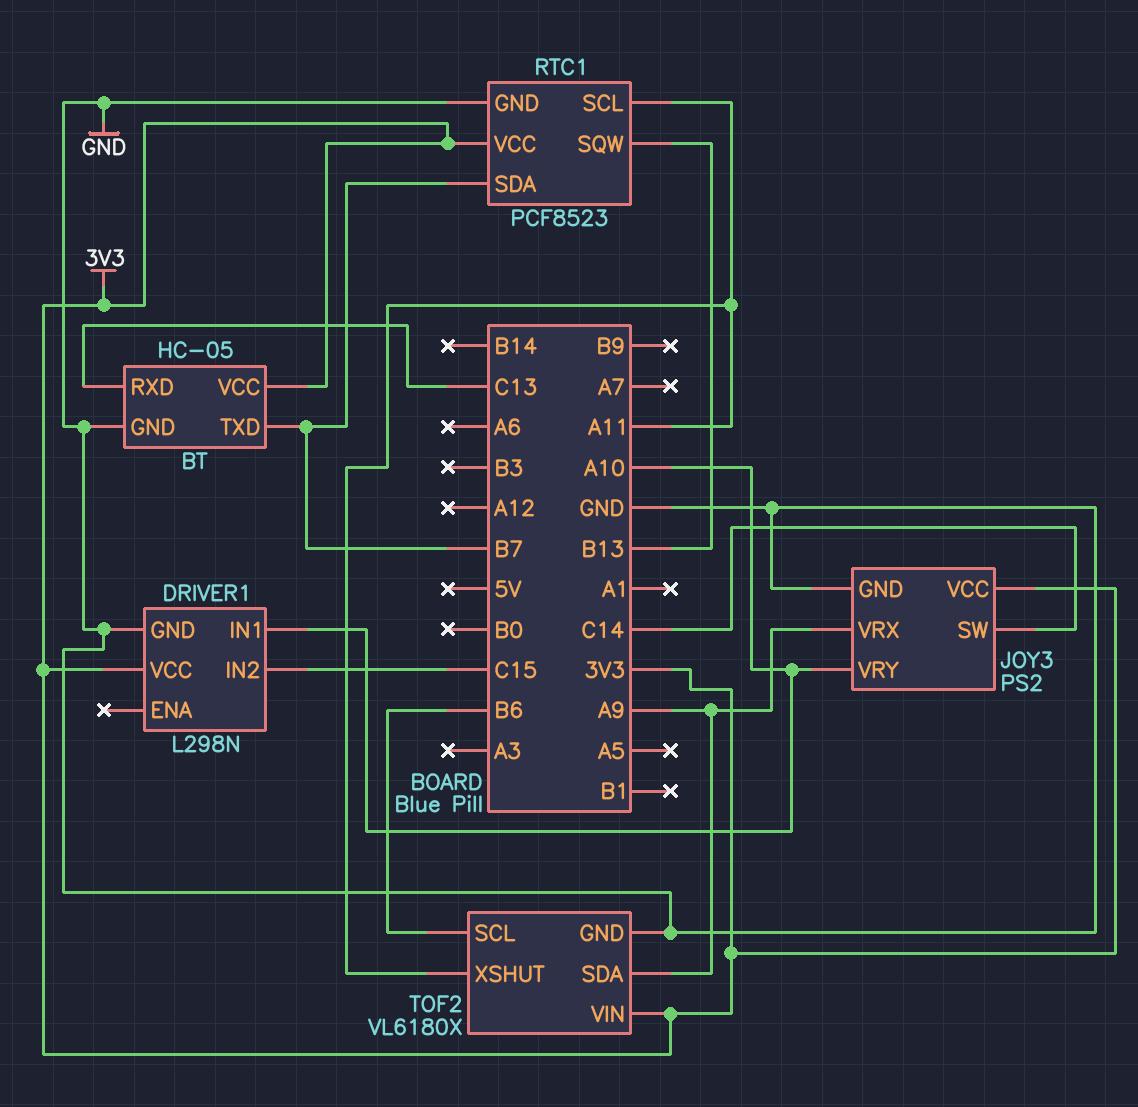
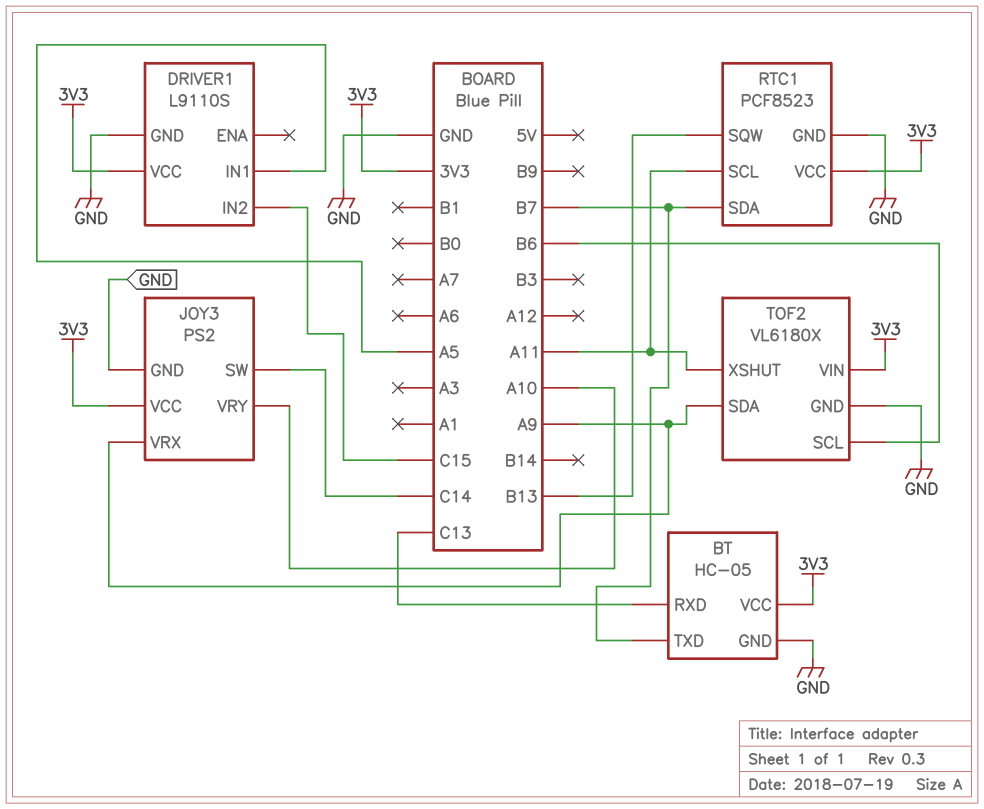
DRIVER1: L298N -> L9110S
DRIVER1 pin IN1: A10 -> A5

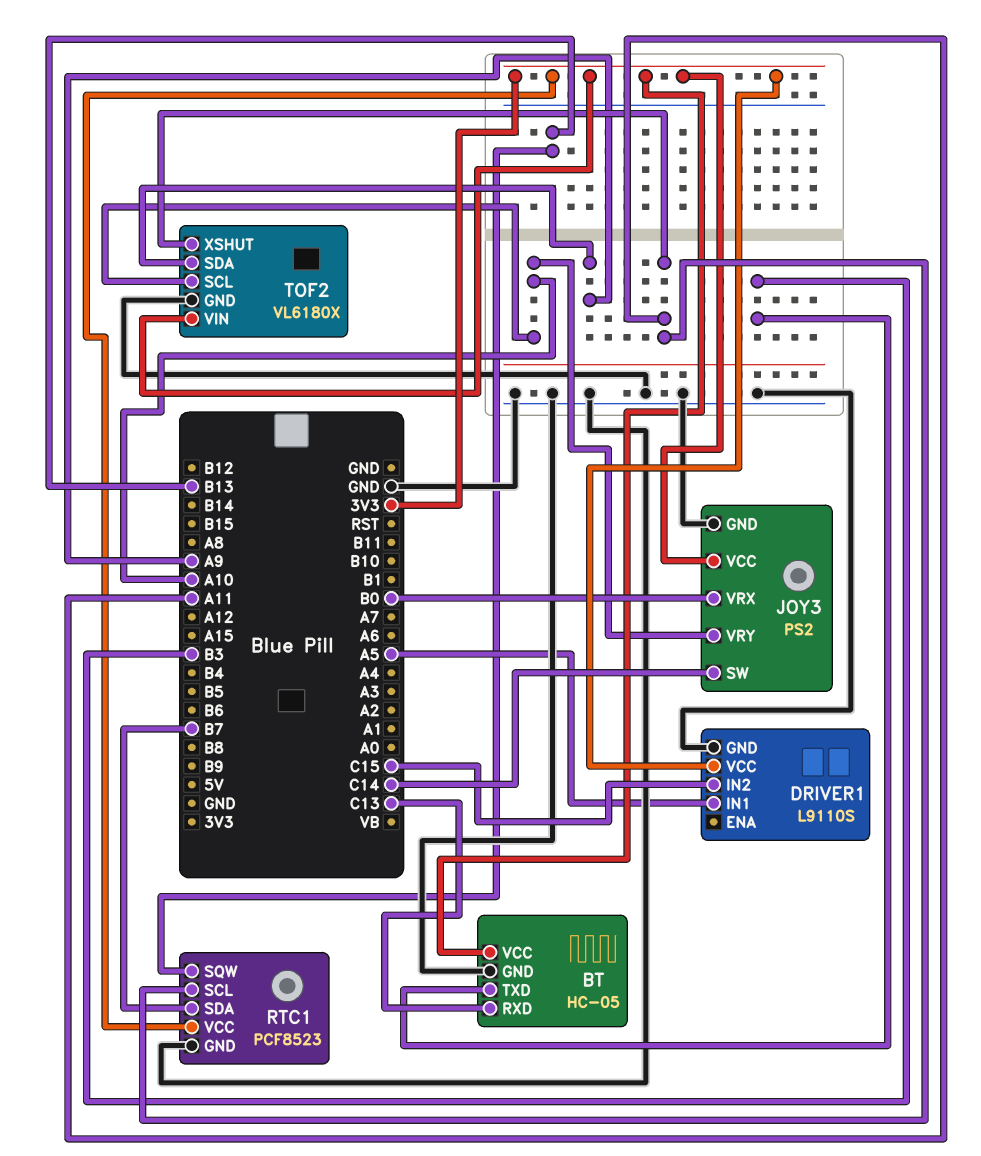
BT pin TXD: B7 -> B3
JOY3 pin VRX: A9 -> B0
TOF2 pin SCL: B6 -> A10

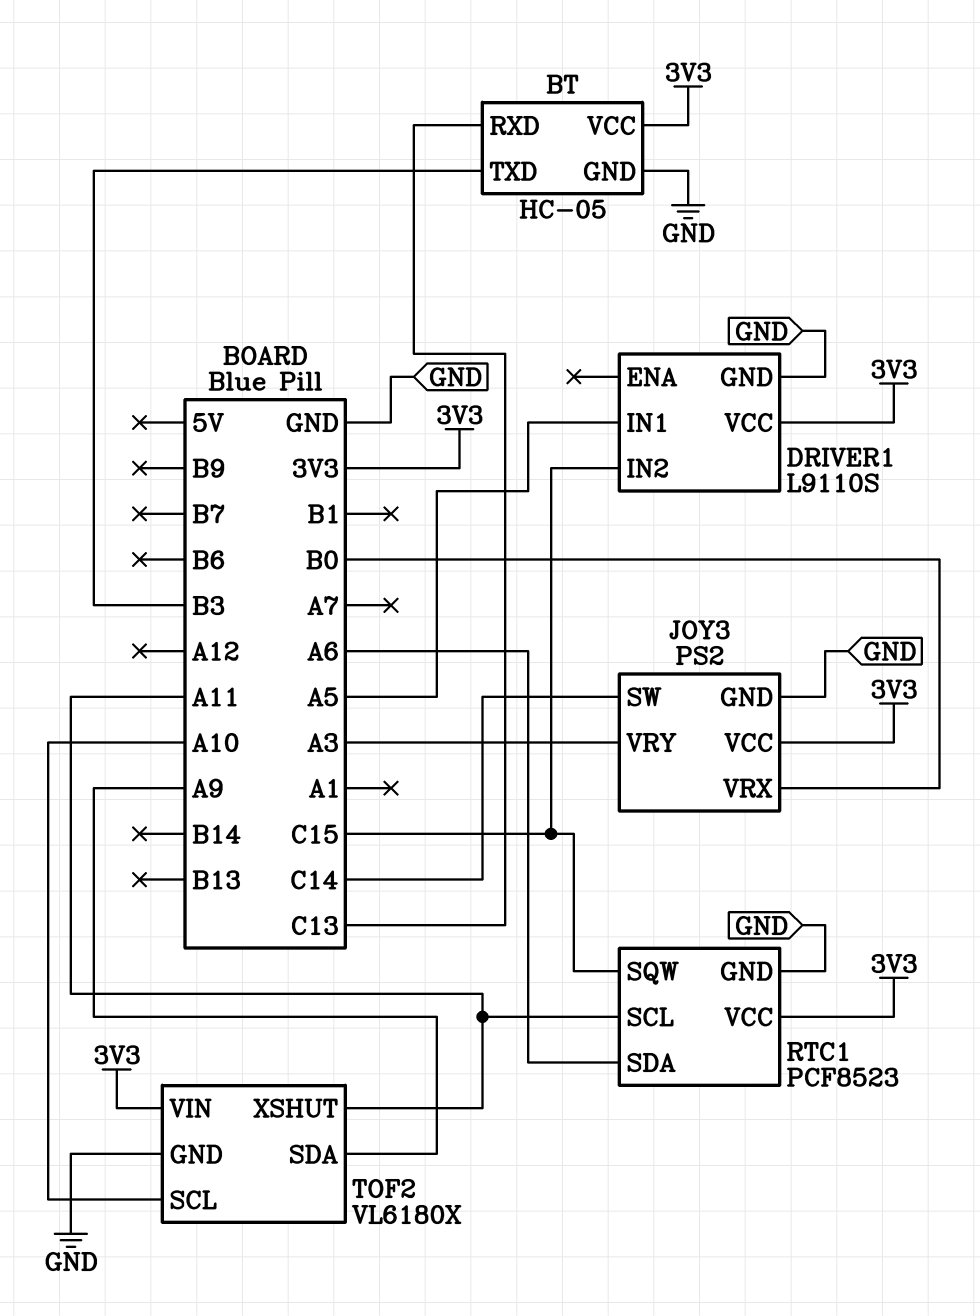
JOY3 pin VRY: A10 -> A3
RTC1 pin SDA: B7 -> A6
RTC1 pin SQW: B13 -> C15

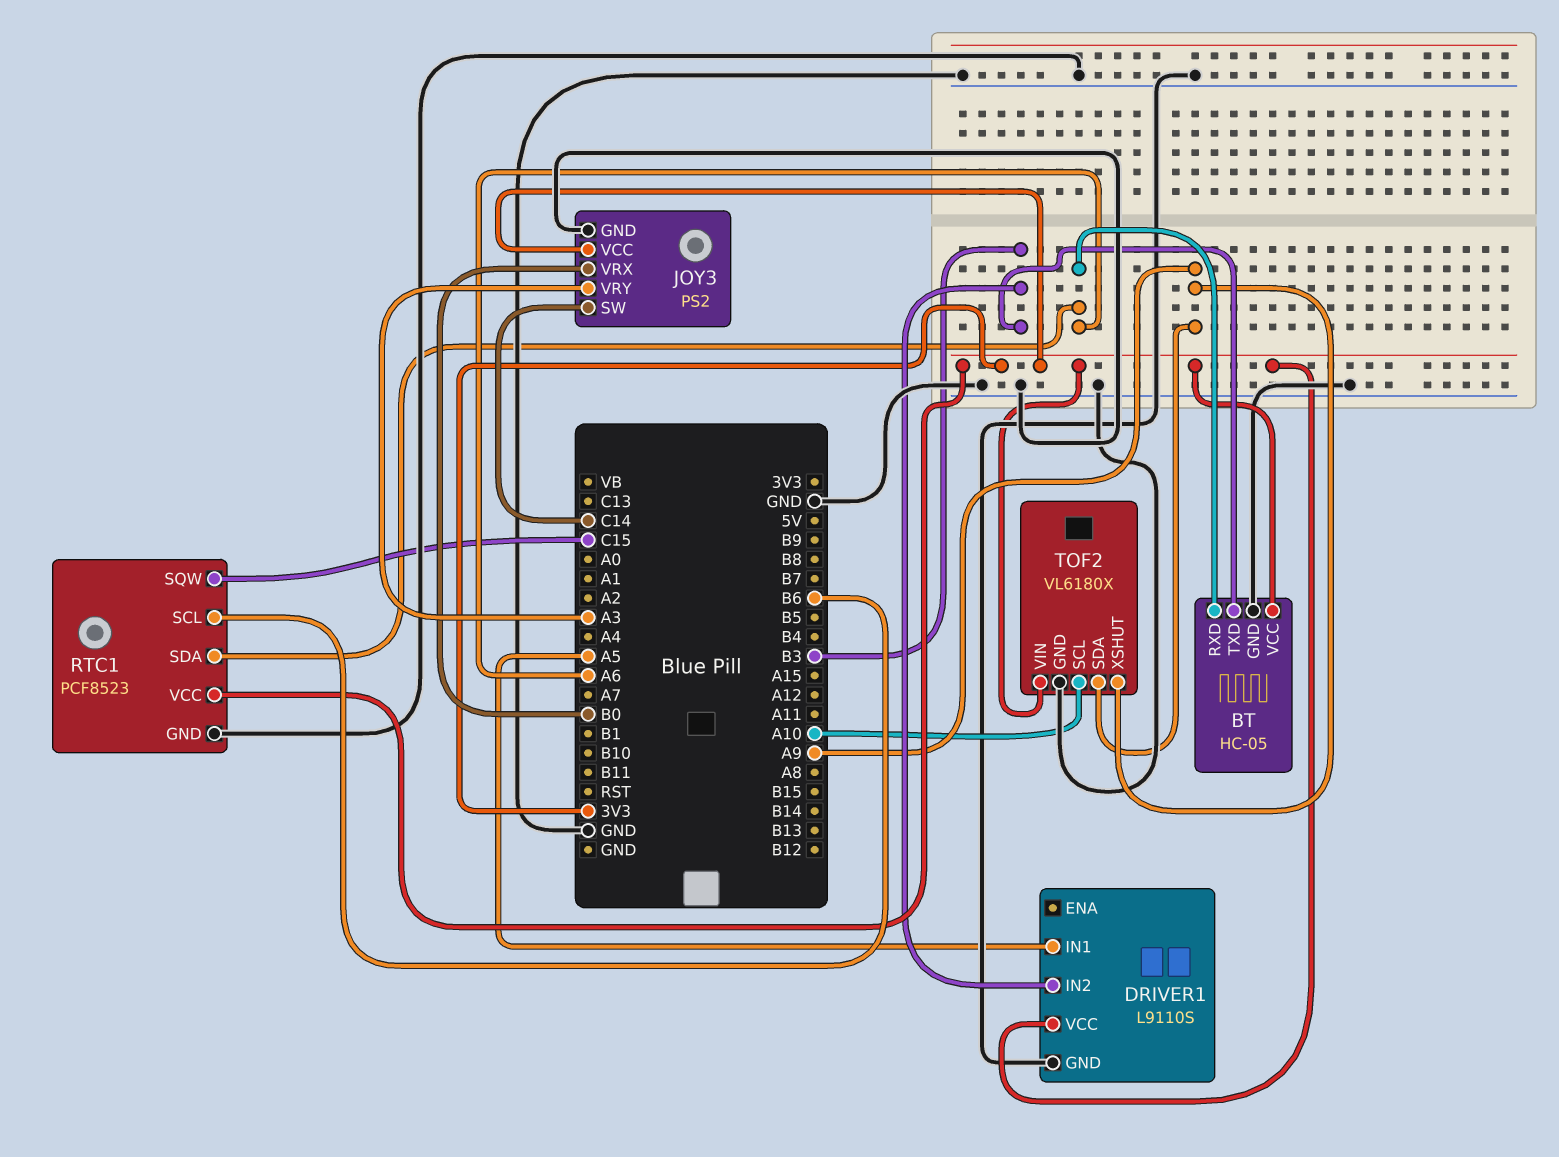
BT pin RXD: C13 -> A6
DRIVER1 pin IN2: C15 -> B3
RTC1 pin SCL: A11 -> B6
TOF2 pin XSHUT: A11 -> A9

